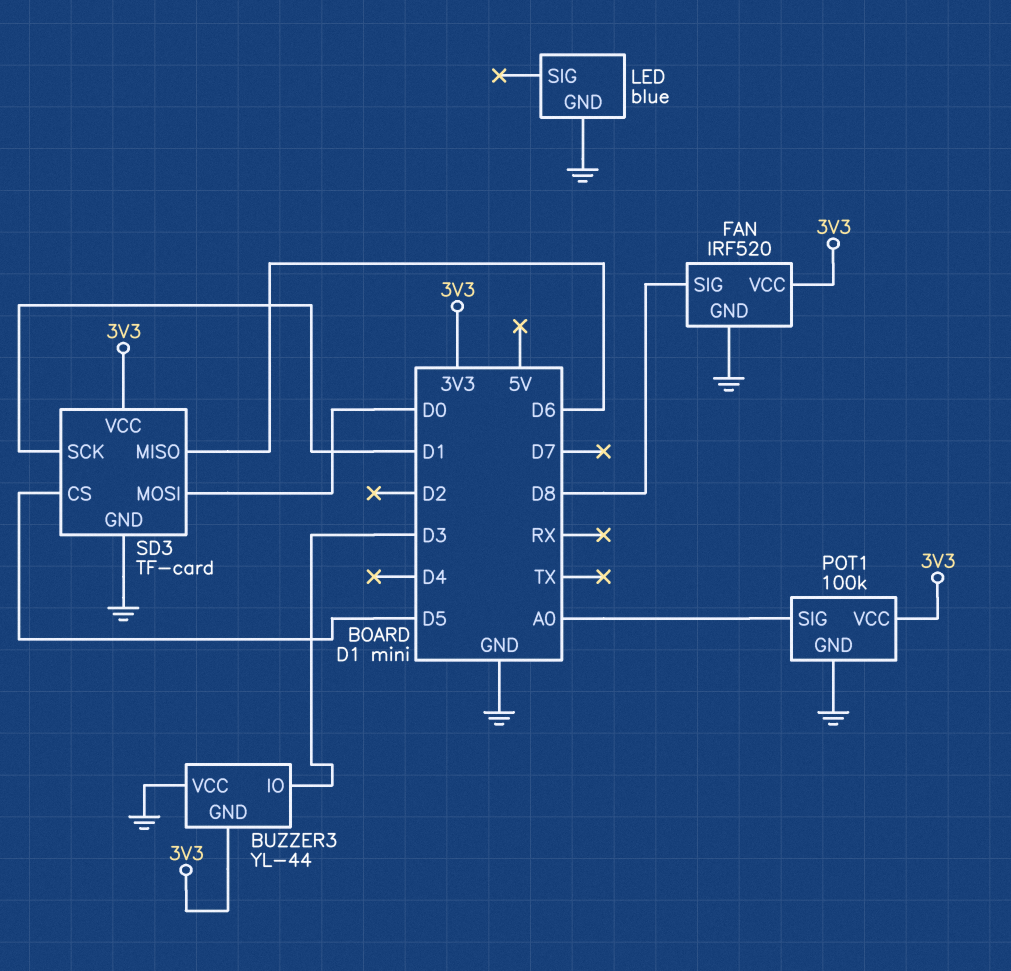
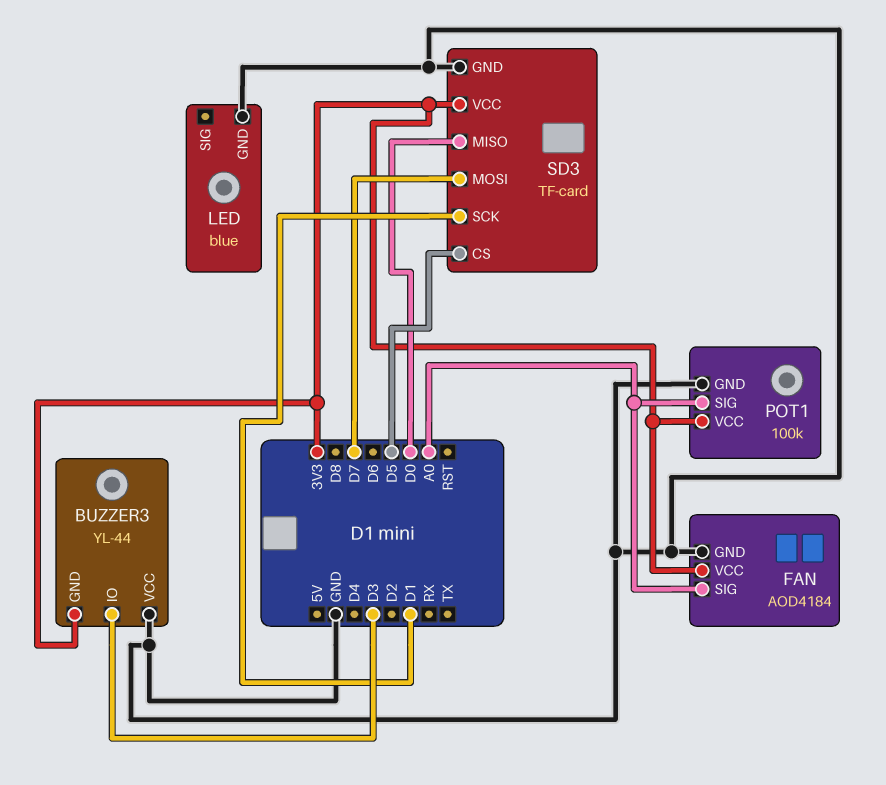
FAN: IRF520 -> AOD4184
FAN pin SIG: D8 -> A0
SD3 pin MISO: D6 -> D0
SD3 pin MOSI: D0 -> D7

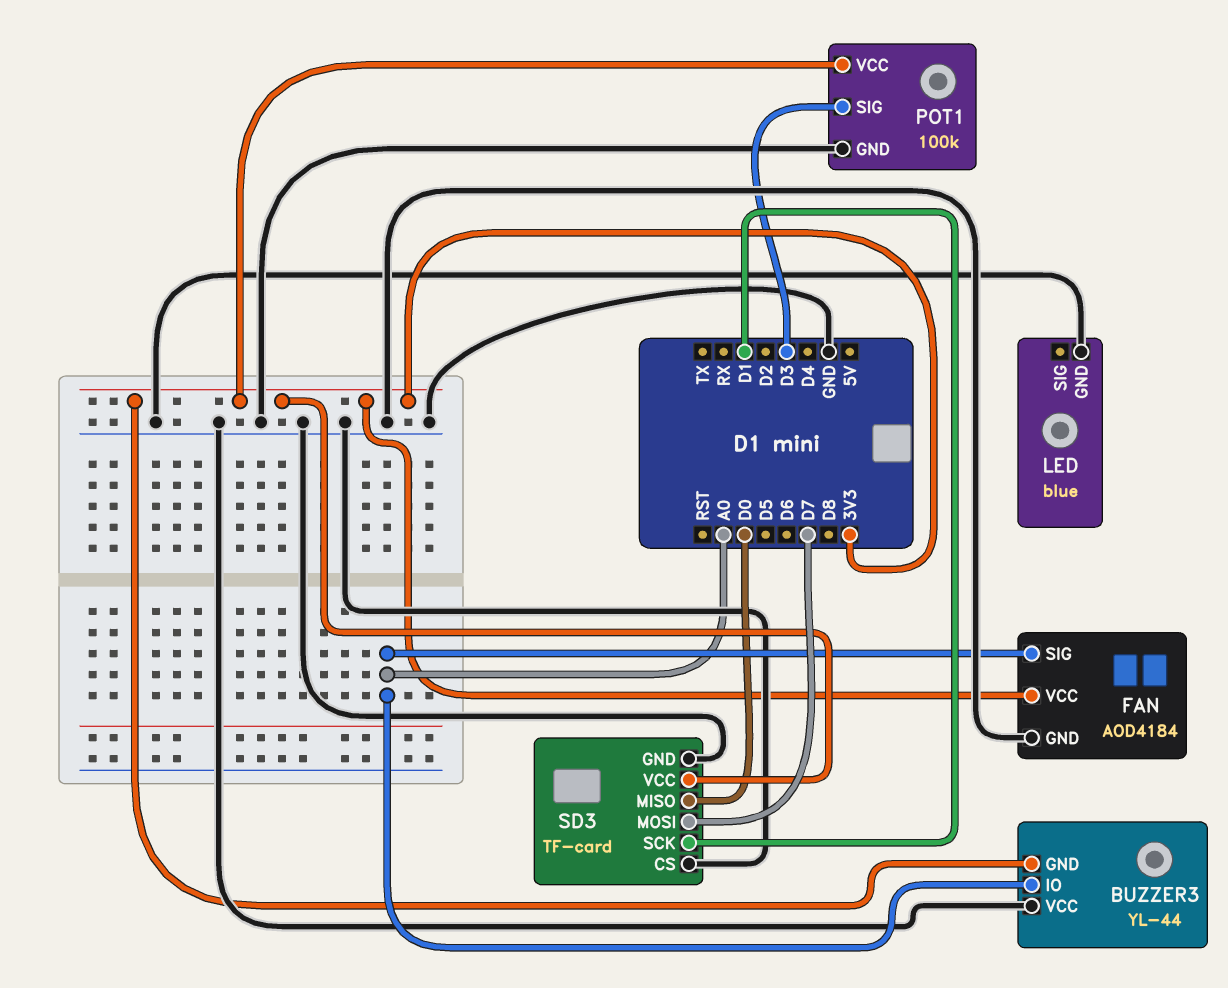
BUZZER3 pin IO: D3 -> A0
POT1 pin SIG: A0 -> D3
SD3 pin CS: D5 -> GND

